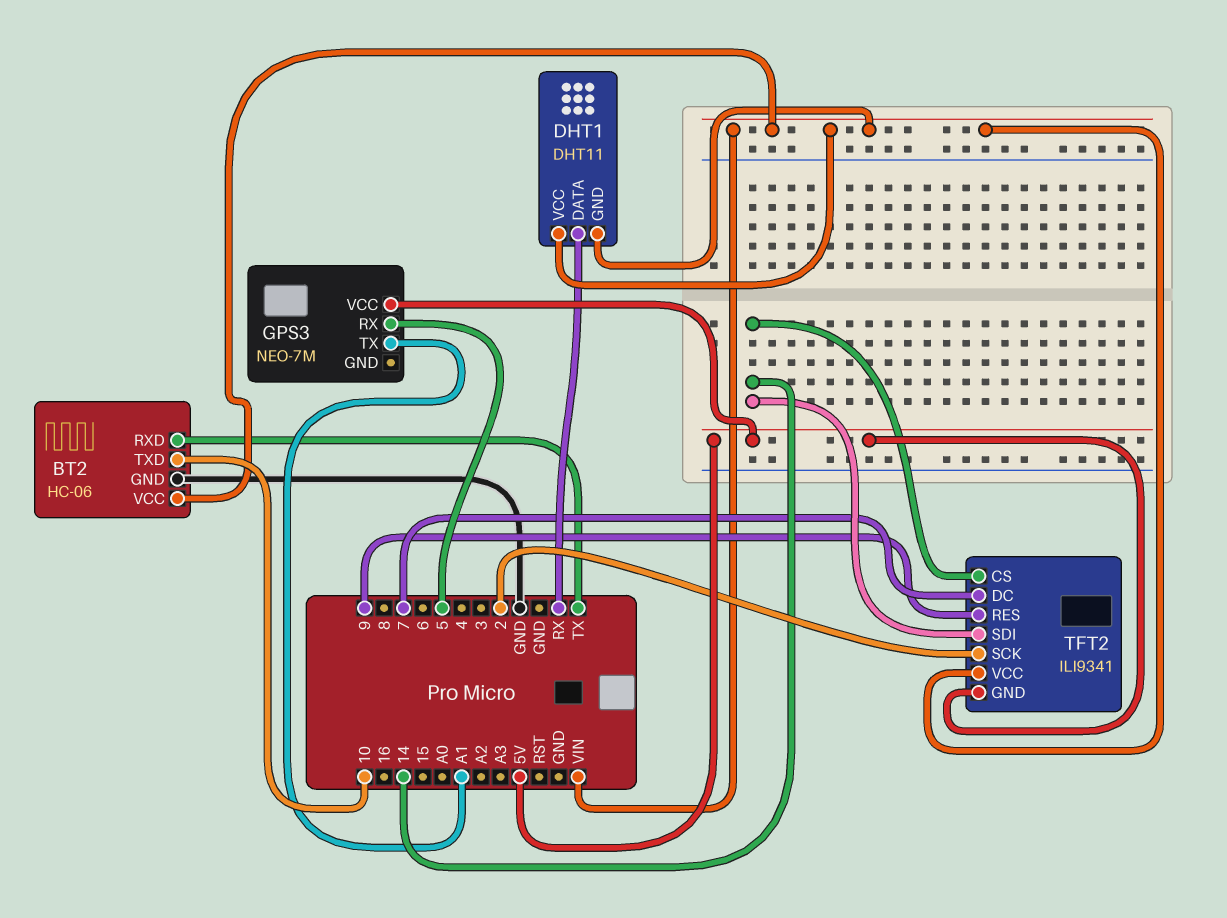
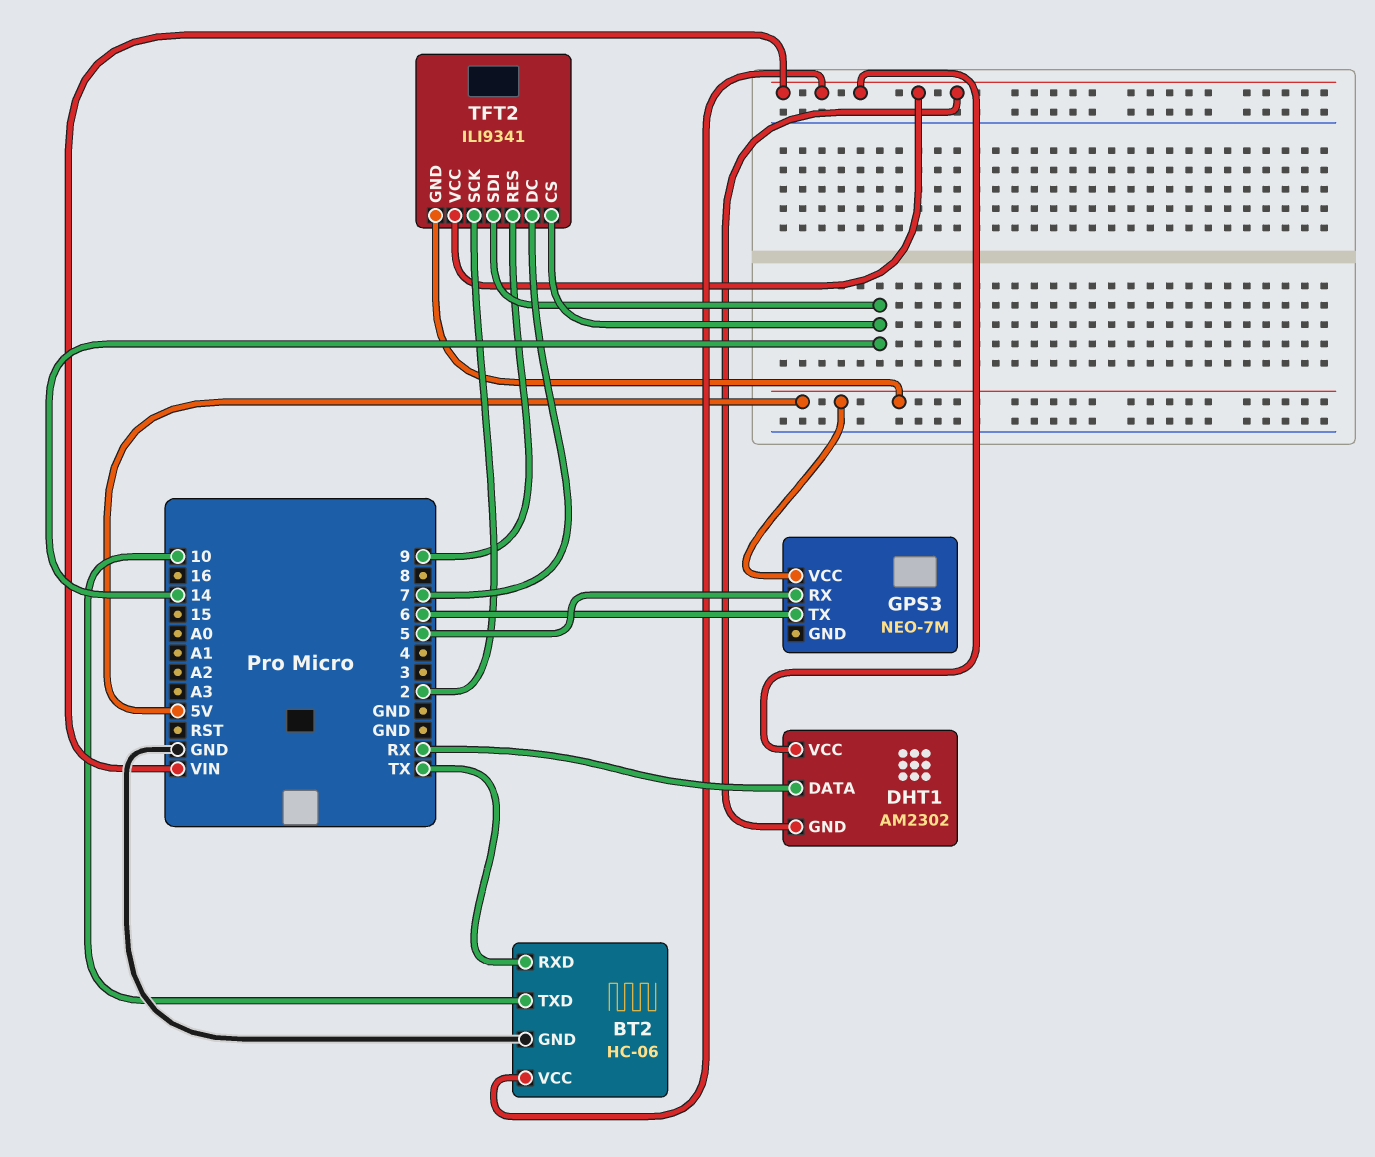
DHT1: DHT11 -> AM2302
GPS3 pin TX: A1 -> 6

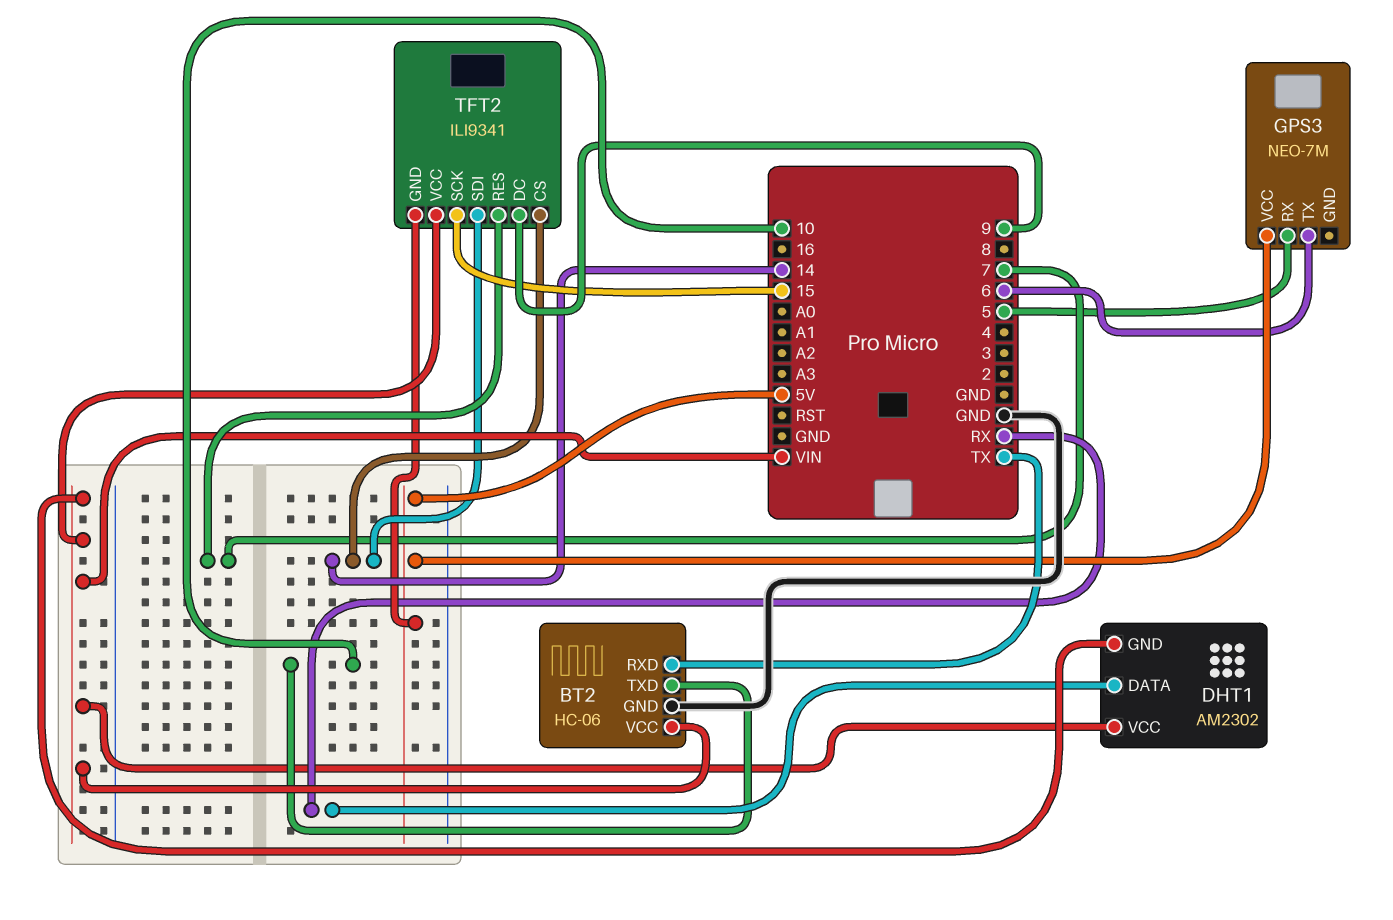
TFT2 pin DC: 7 -> 9
TFT2 pin RES: 9 -> 7
TFT2 pin SCK: 2 -> 15

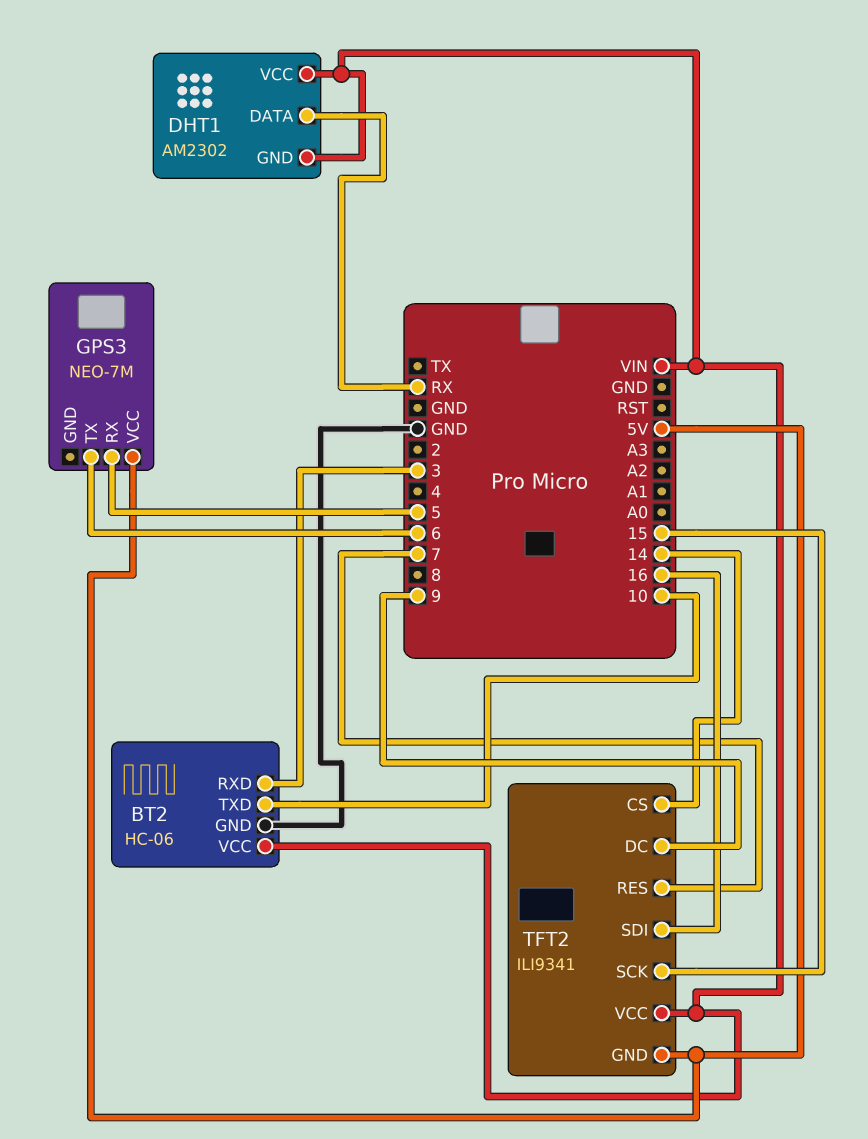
BT2 pin RXD: TX -> 3
TFT2 pin SDI: 14 -> 16

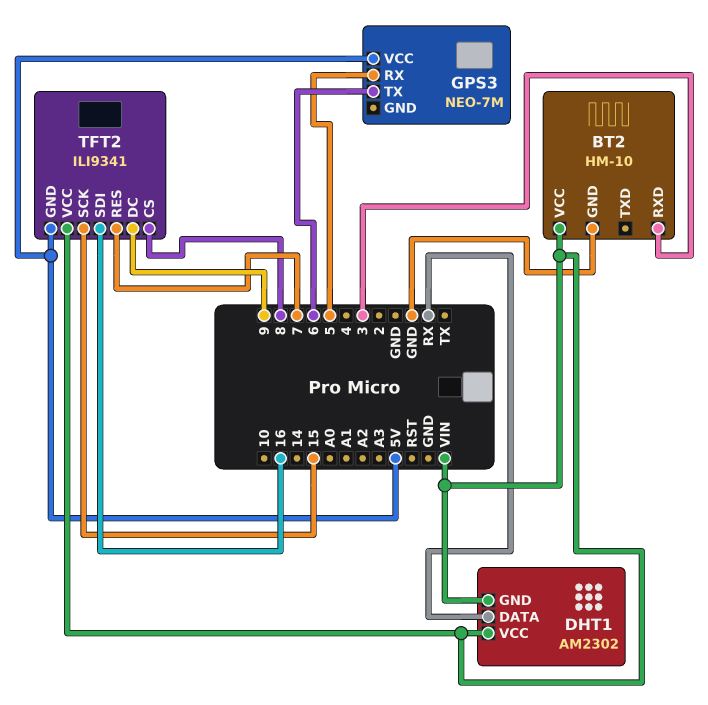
BT2: HC-06 -> HM-10
BT2 pin TXD: 10 -> none
TFT2 pin CS: 14 -> 8

